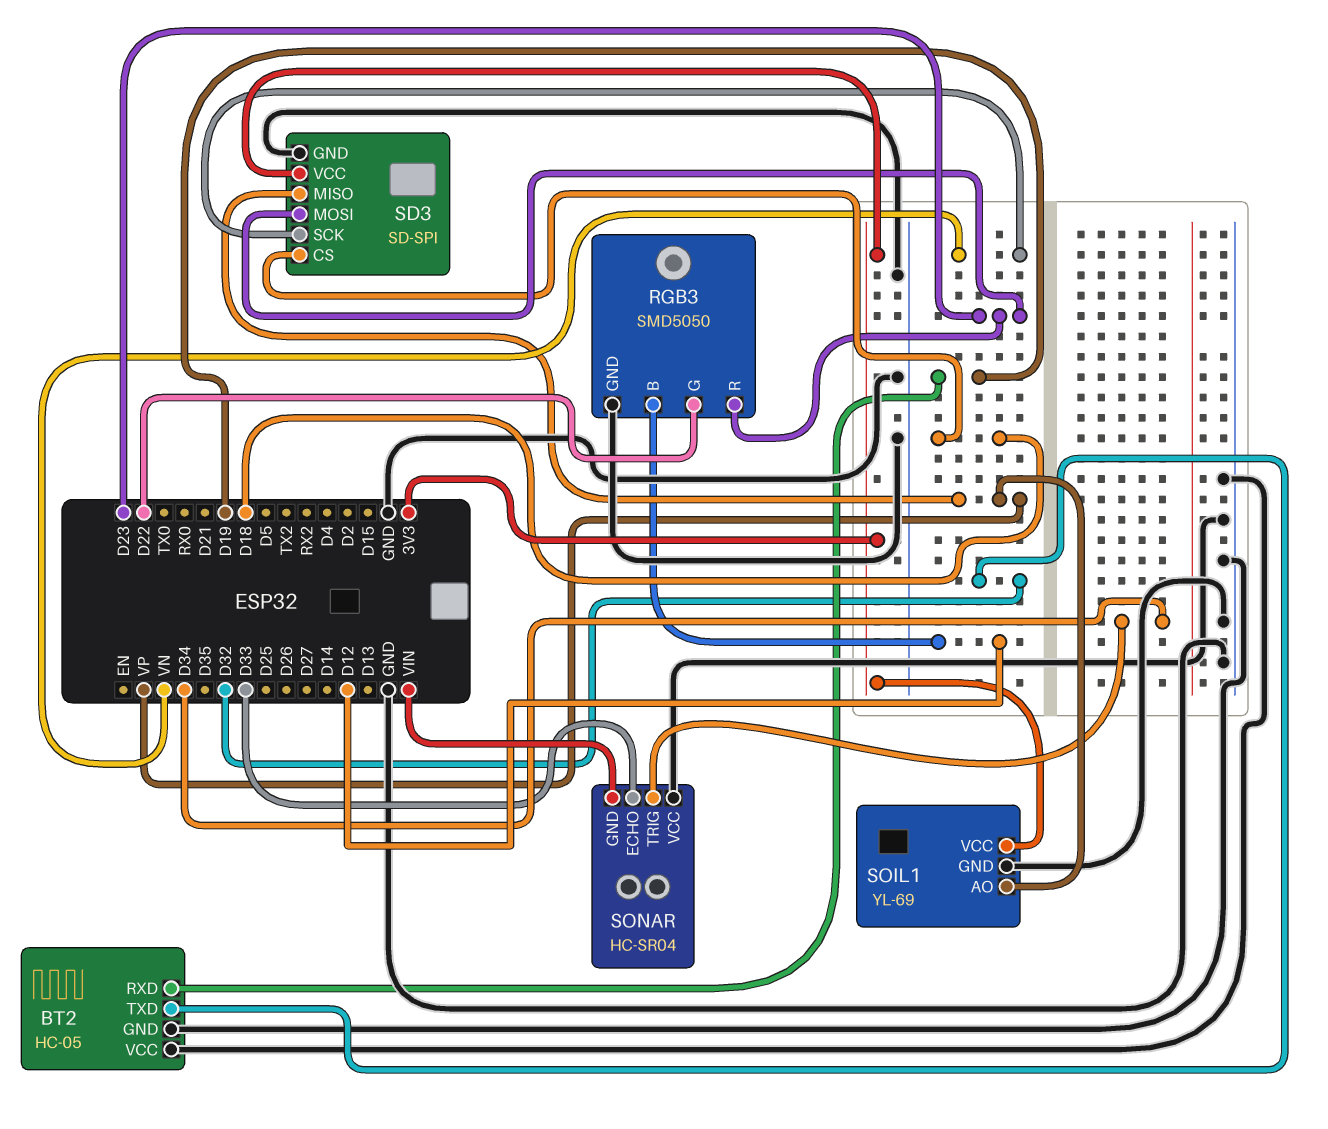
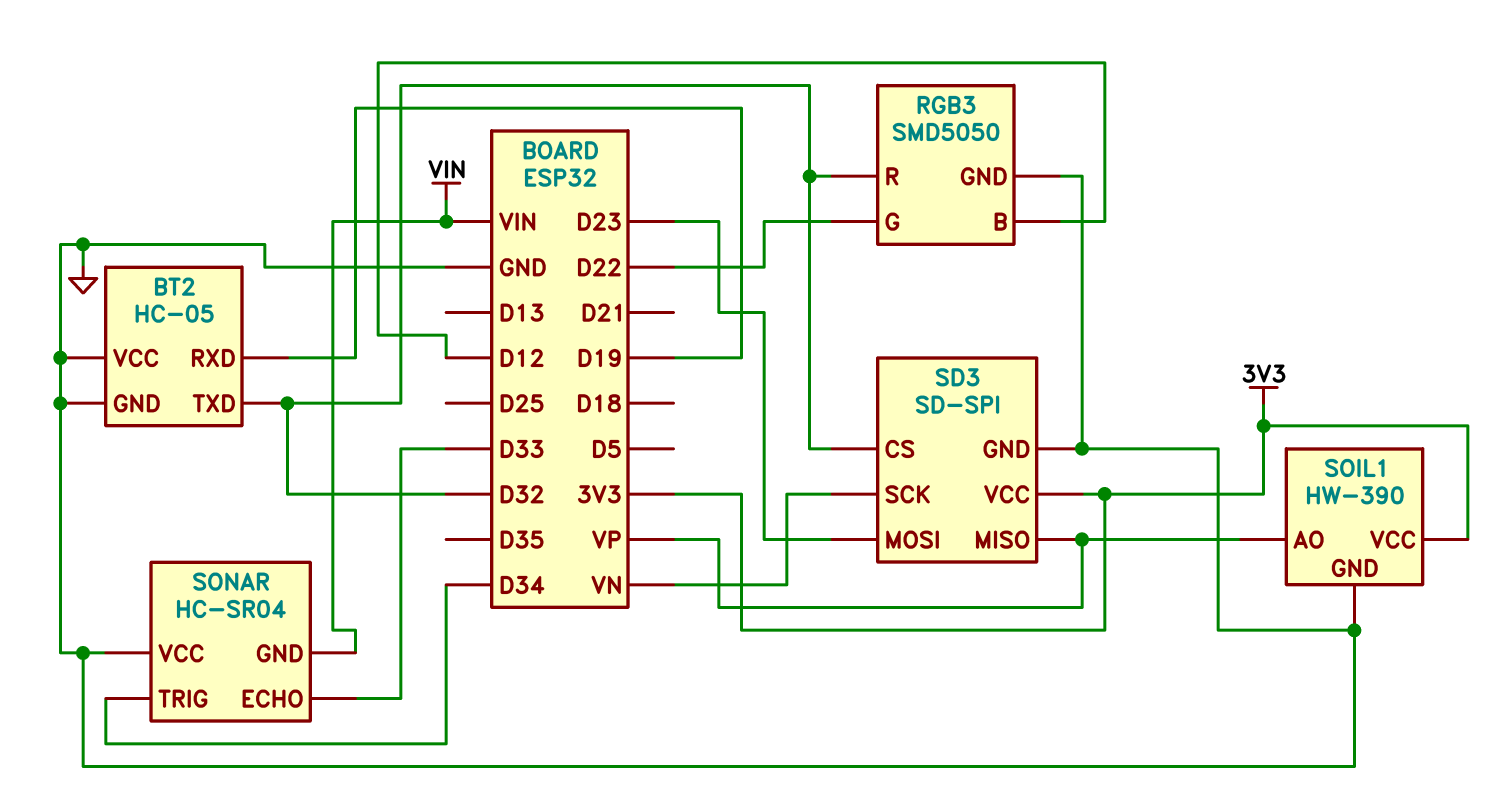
RGB3 pin R: D23 -> D32
SD3 pin CS: D18 -> D32
SOIL1: YL-69 -> HW-390

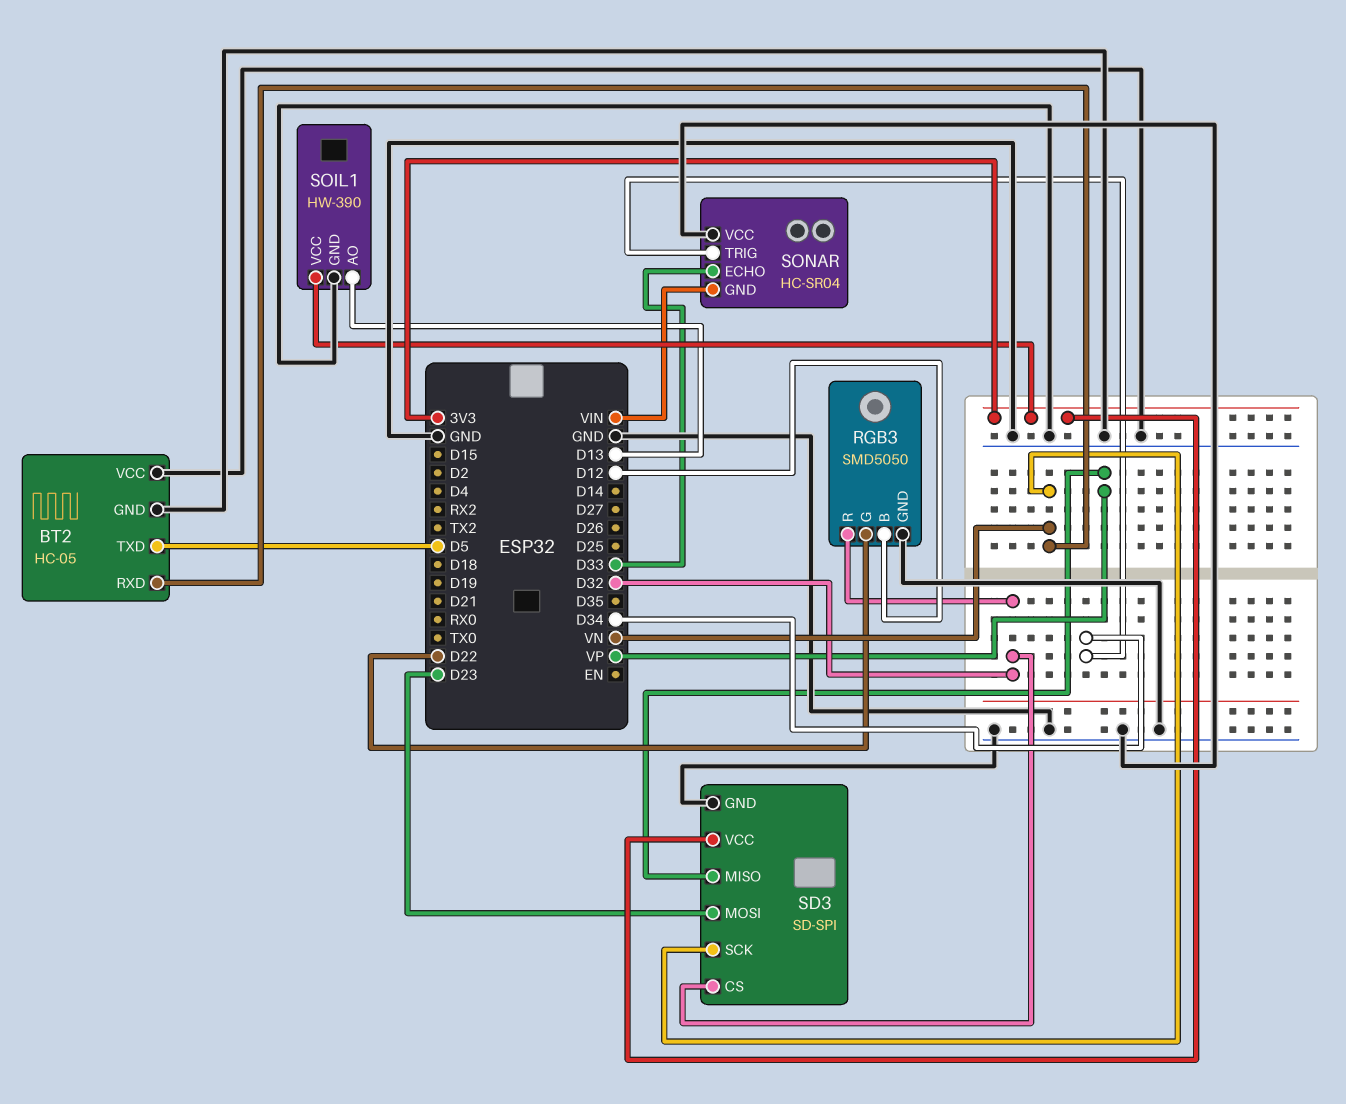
BT2 pin RXD: D19 -> VN
BT2 pin TXD: D32 -> D5
SOIL1 pin AO: VP -> D13

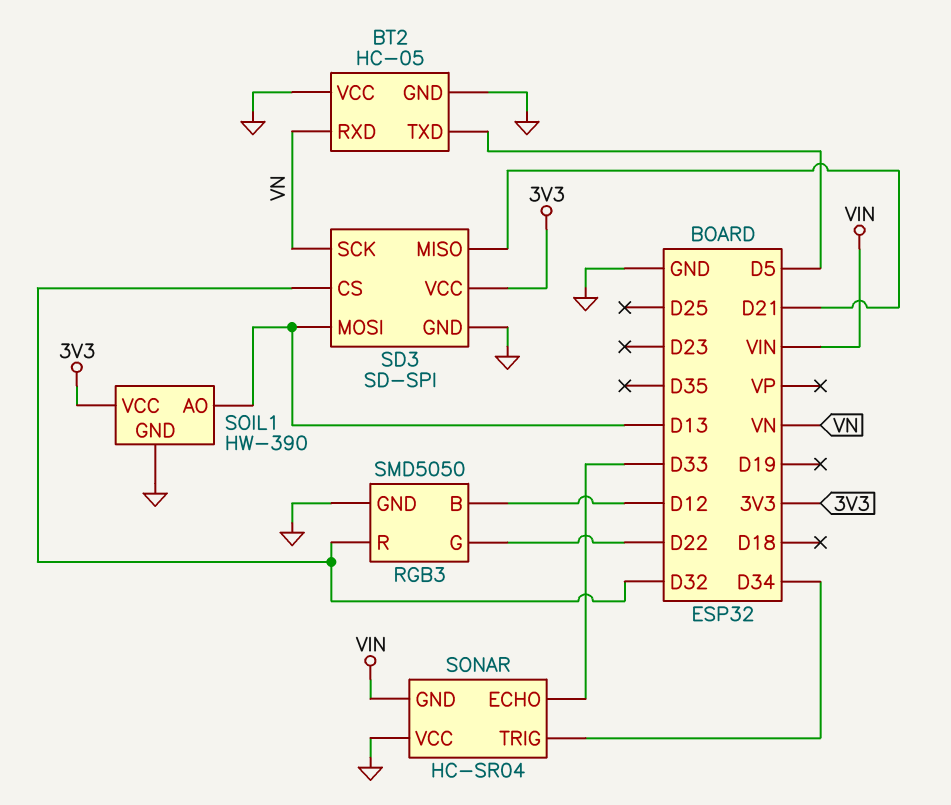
SD3 pin MISO: VP -> D21
SD3 pin MOSI: D23 -> D13

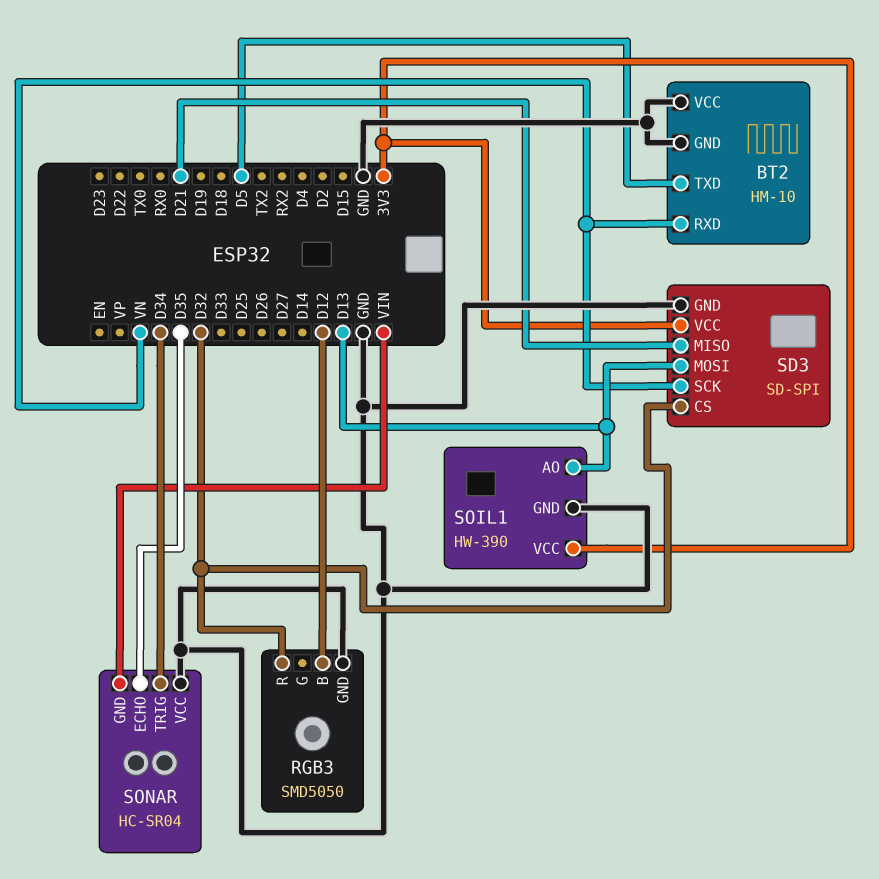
BT2: HC-05 -> HM-10
RGB3 pin G: D22 -> none
SONAR pin ECHO: D33 -> D35

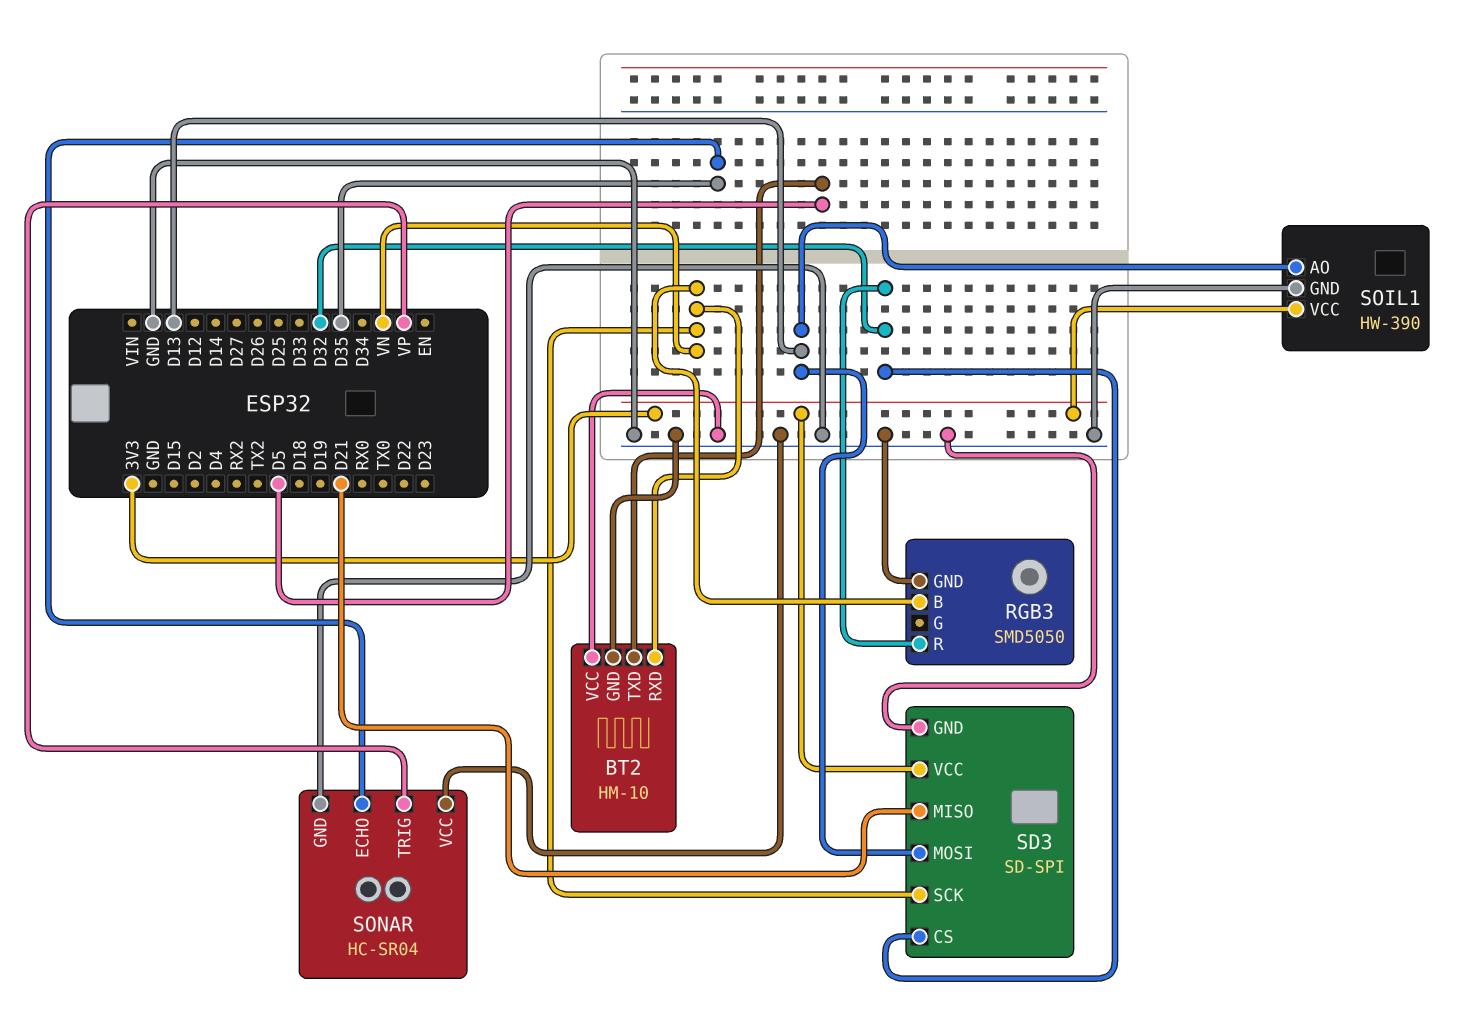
RGB3 pin B: D12 -> VN
SONAR pin GND: VIN -> GND
SONAR pin TRIG: D34 -> VP

